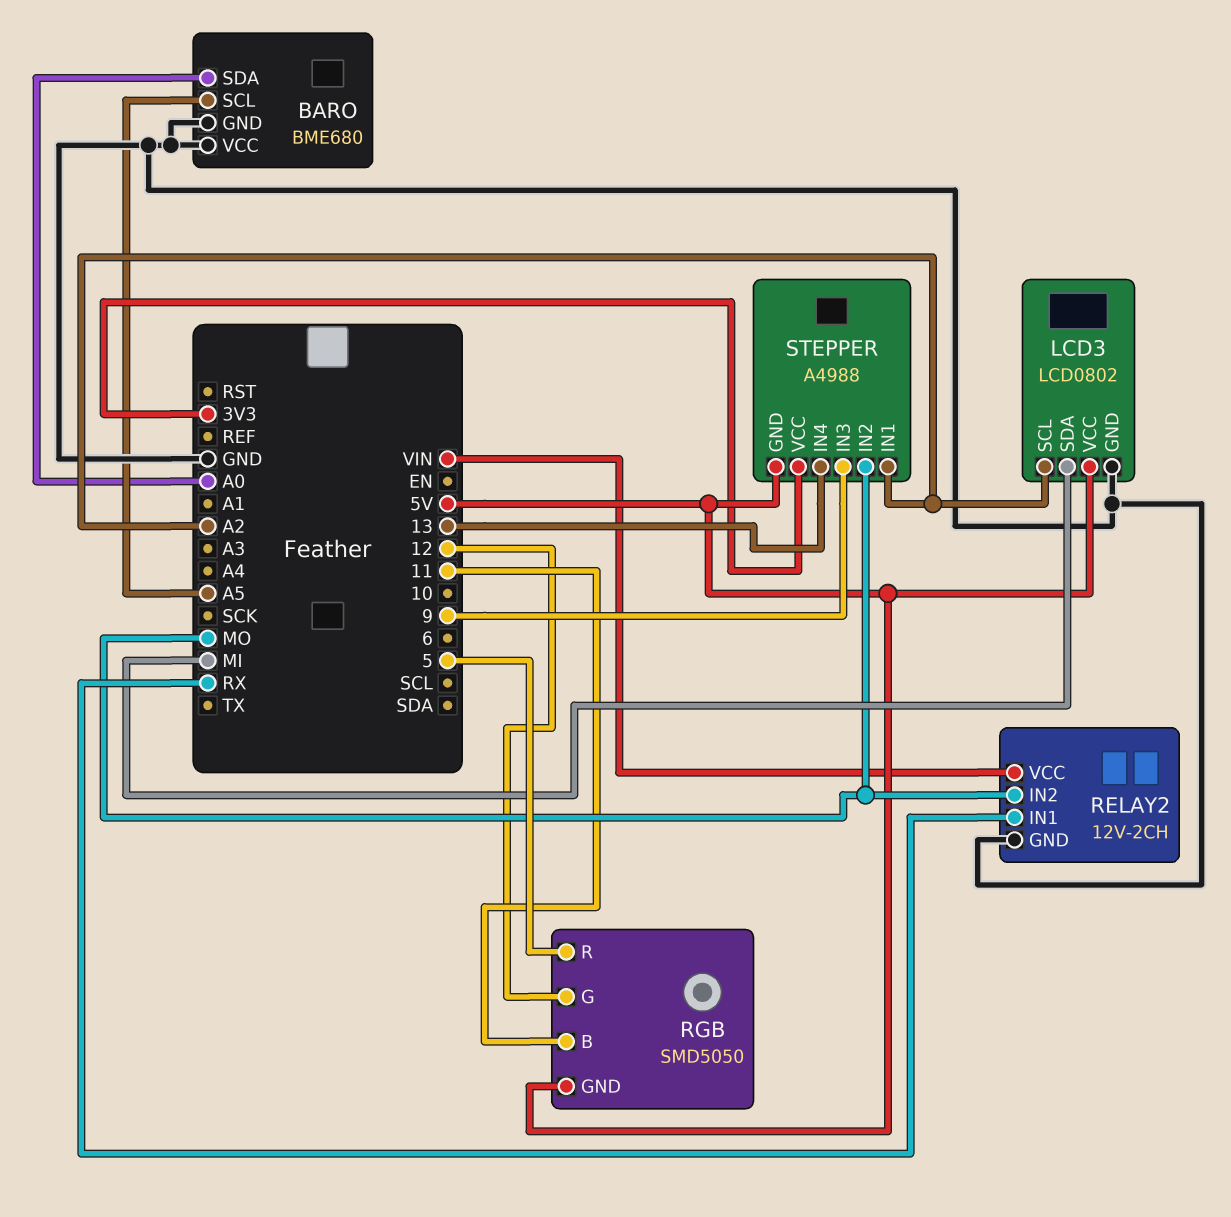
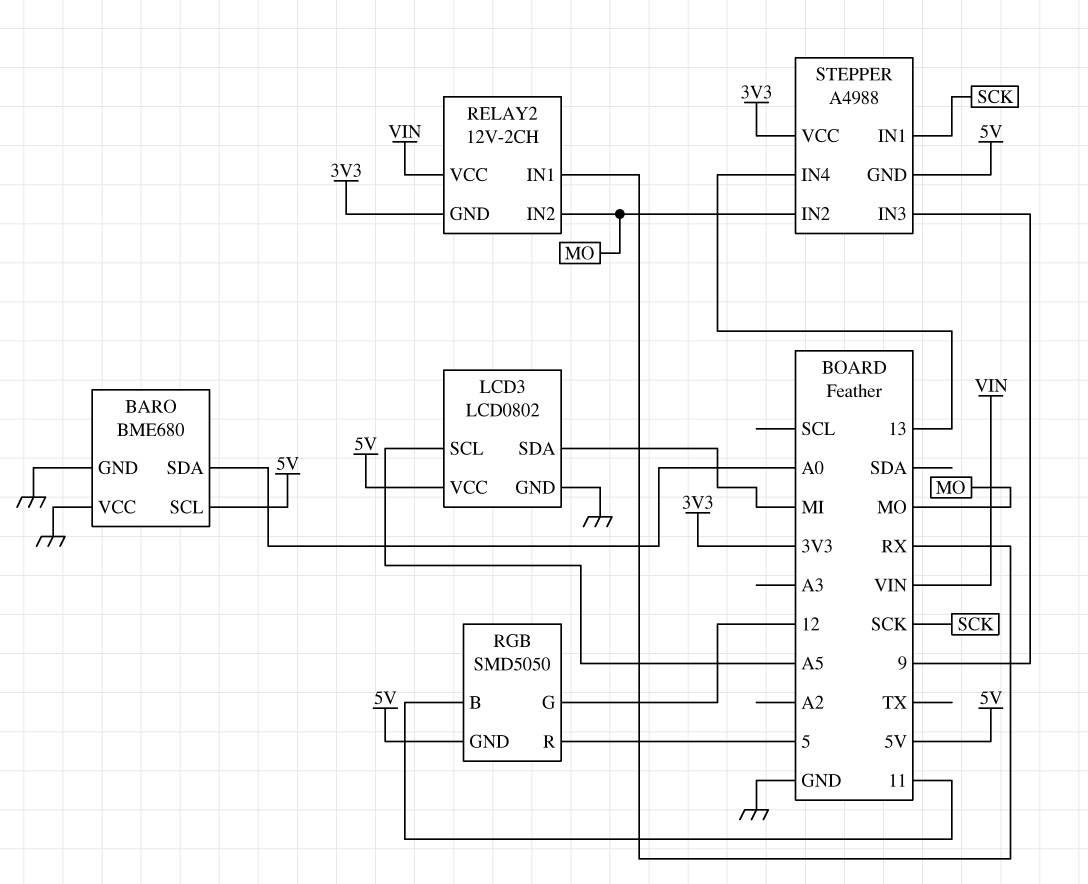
BARO pin SCL: A5 -> 5V
LCD3 pin SCL: A2 -> A5
RELAY2 pin GND: GND -> 3V3
STEPPER pin IN1: A2 -> SCK

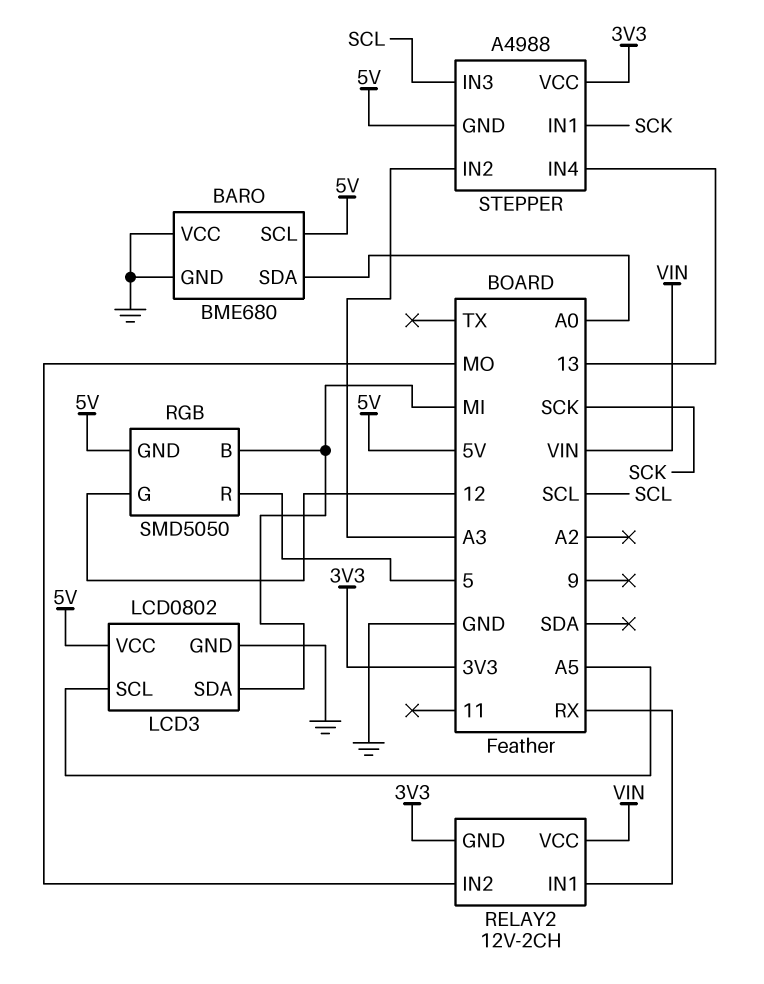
RGB pin B: 11 -> MI
STEPPER pin IN2: MO -> A3
STEPPER pin IN3: 9 -> SCL

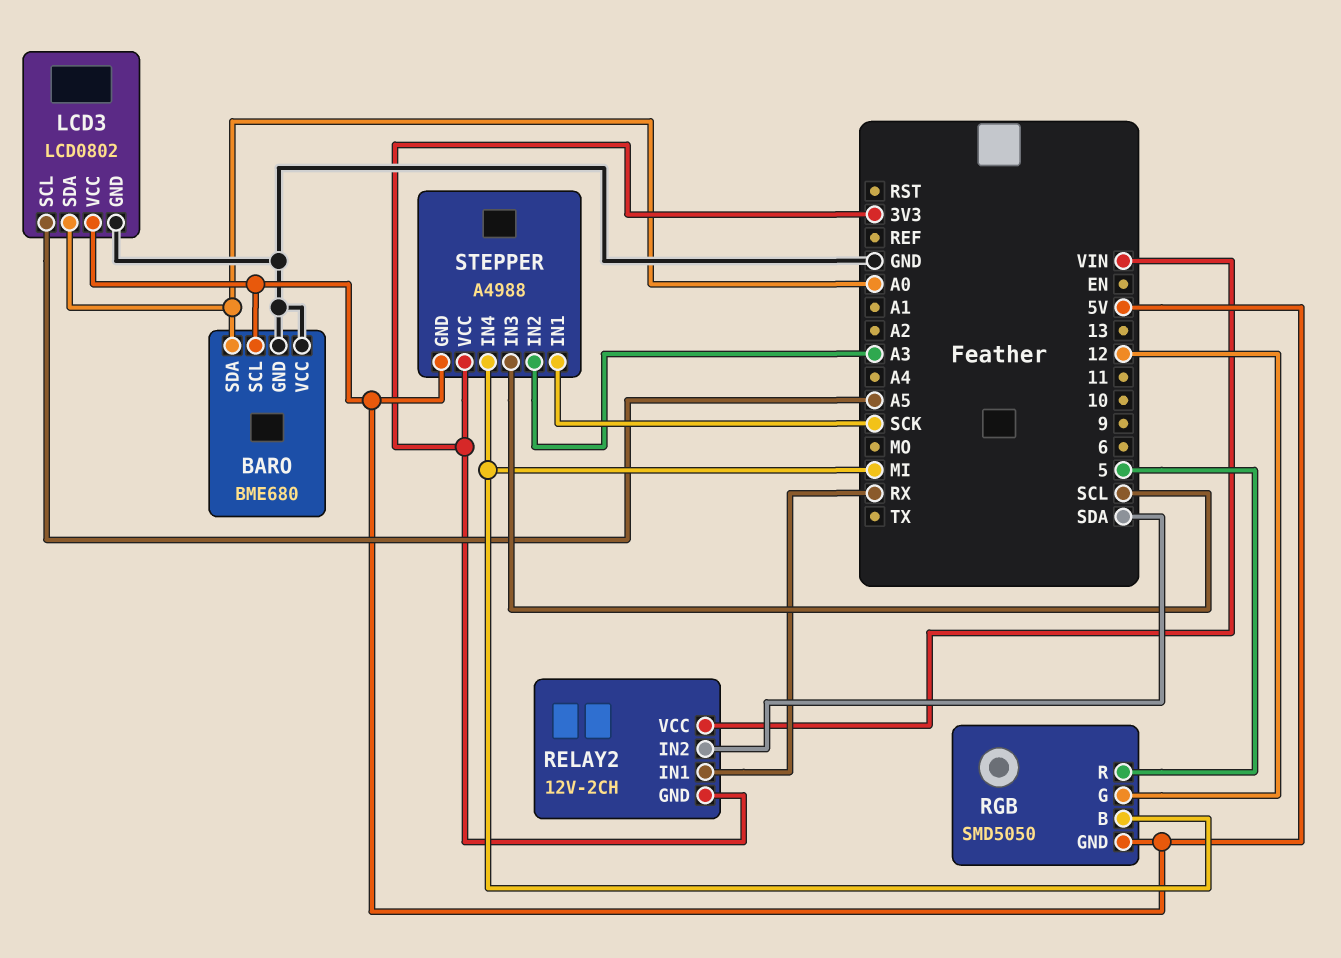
LCD3 pin SDA: MI -> A0
RELAY2 pin IN2: MO -> SDA
STEPPER pin IN4: 13 -> MI

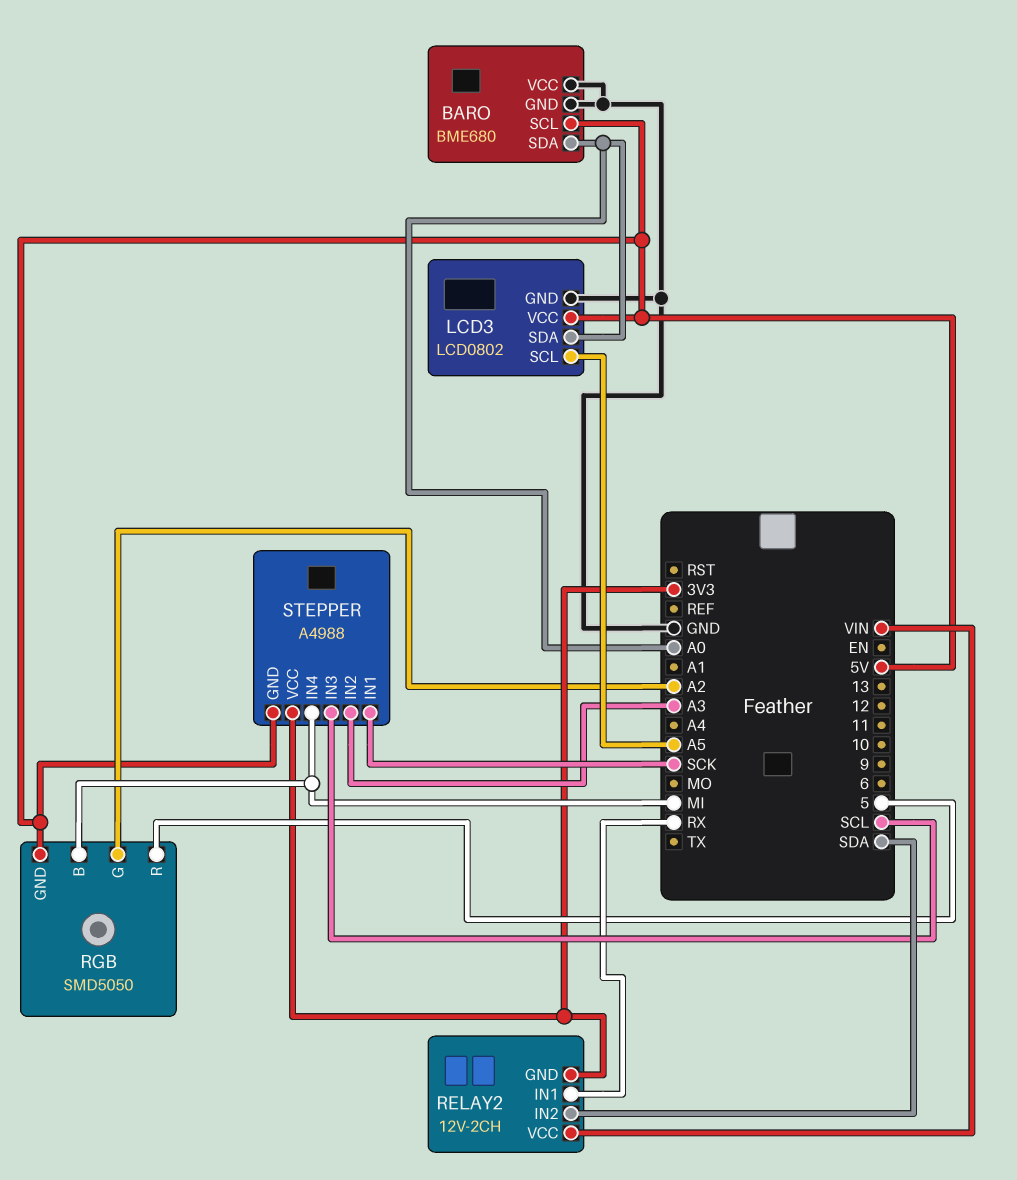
RGB pin G: 12 -> A2

